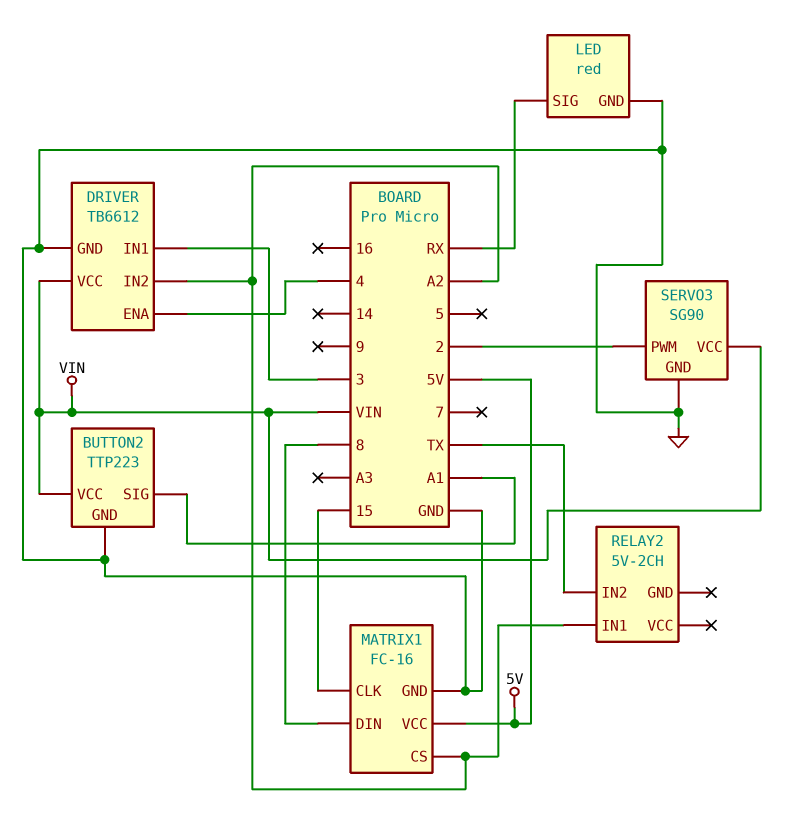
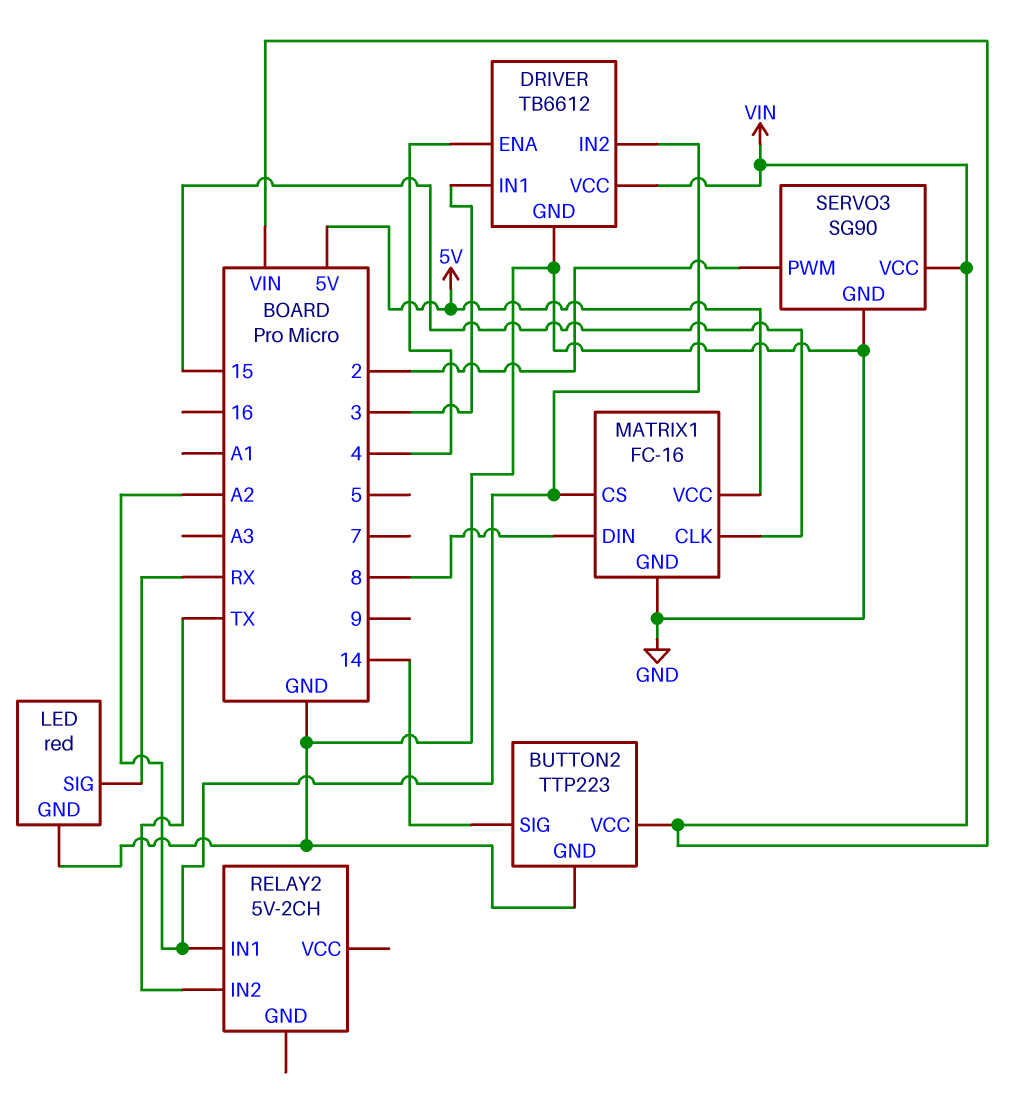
BUTTON2 pin SIG: A1 -> 14

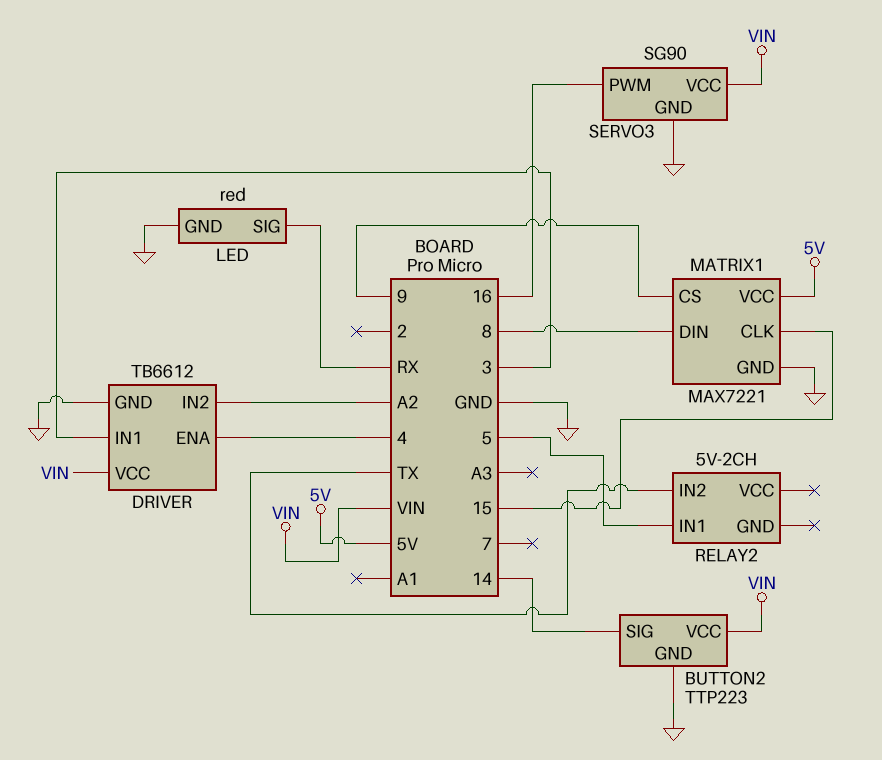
MATRIX1: FC-16 -> MAX7221
MATRIX1 pin CS: A2 -> 9
RELAY2 pin IN1: A2 -> 5
SERVO3 pin PWM: 2 -> 16

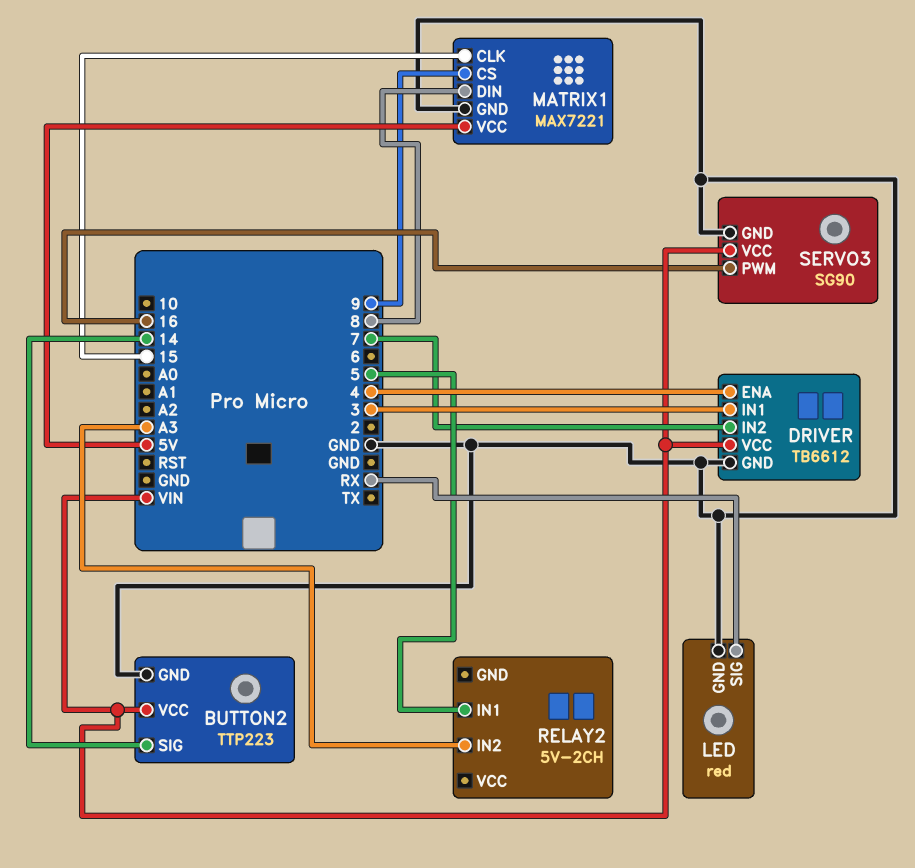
DRIVER pin IN2: A2 -> 7
RELAY2 pin IN2: TX -> A3

